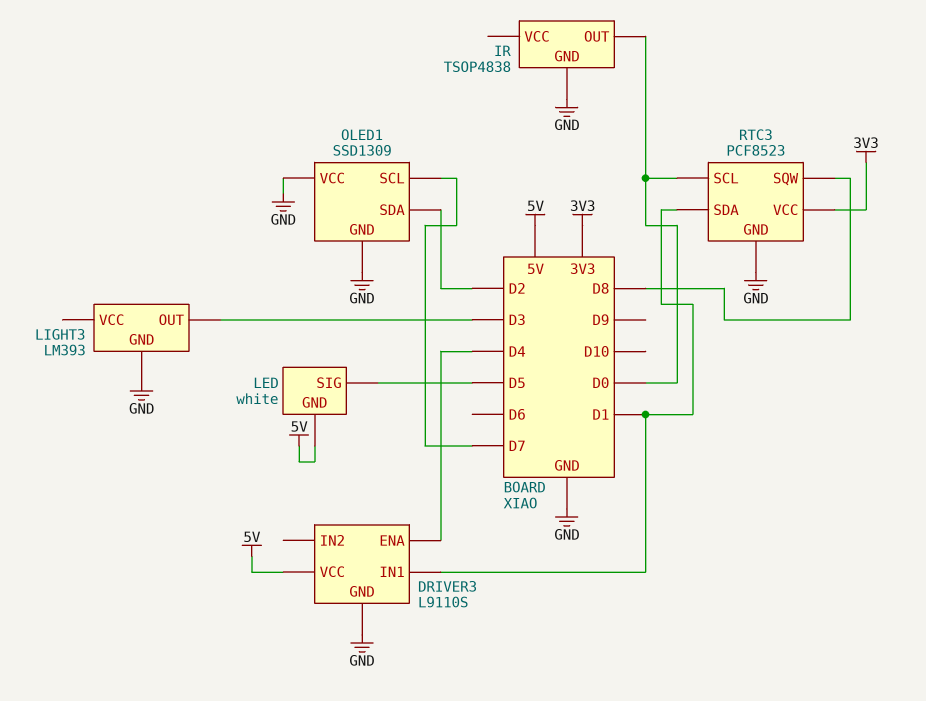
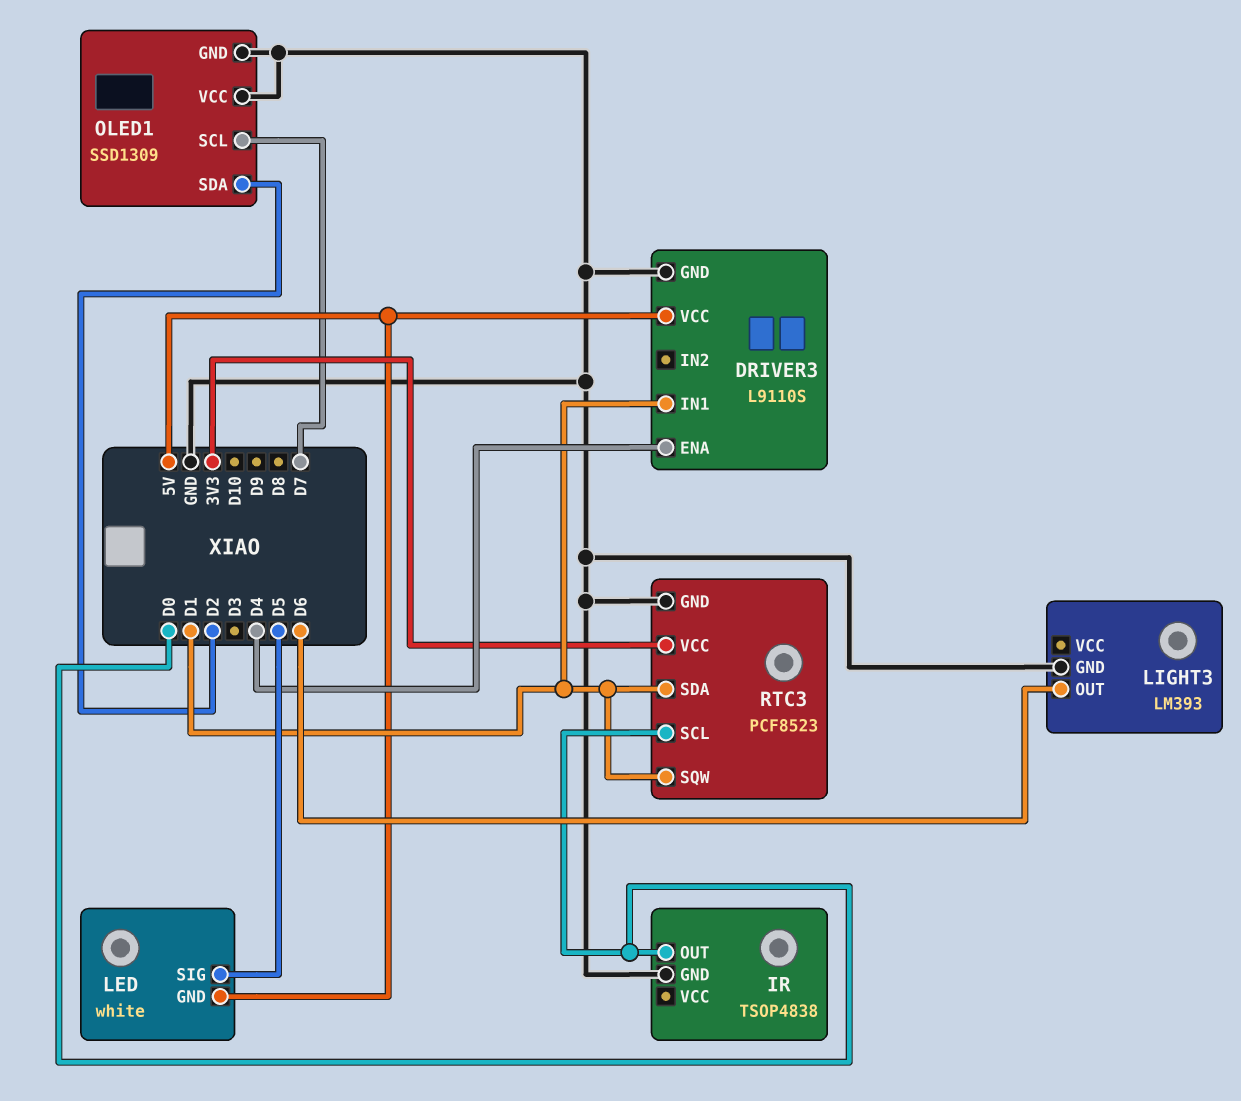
LIGHT3 pin OUT: D3 -> D6
RTC3 pin SQW: D8 -> D1

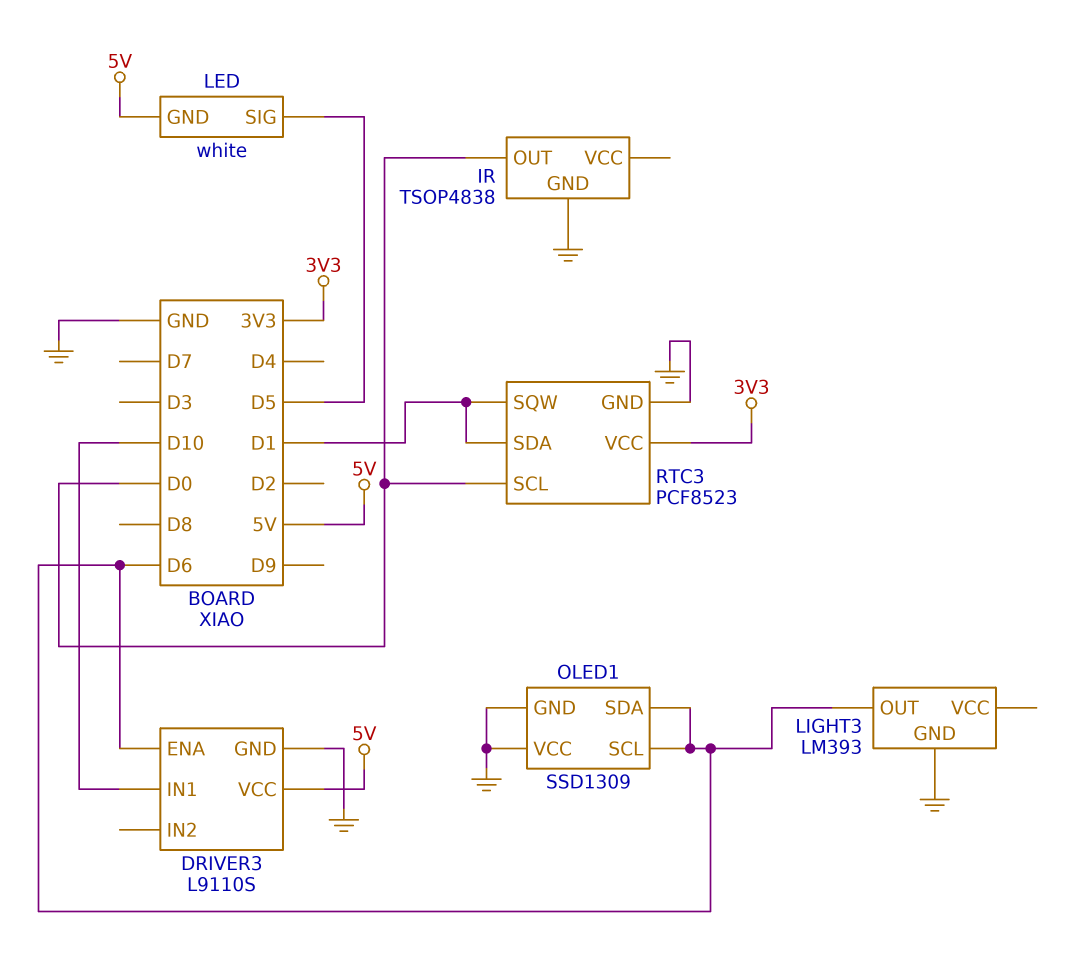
DRIVER3 pin ENA: D4 -> D6
DRIVER3 pin IN1: D1 -> D10
OLED1 pin SCL: D7 -> D6
OLED1 pin SDA: D2 -> D6

